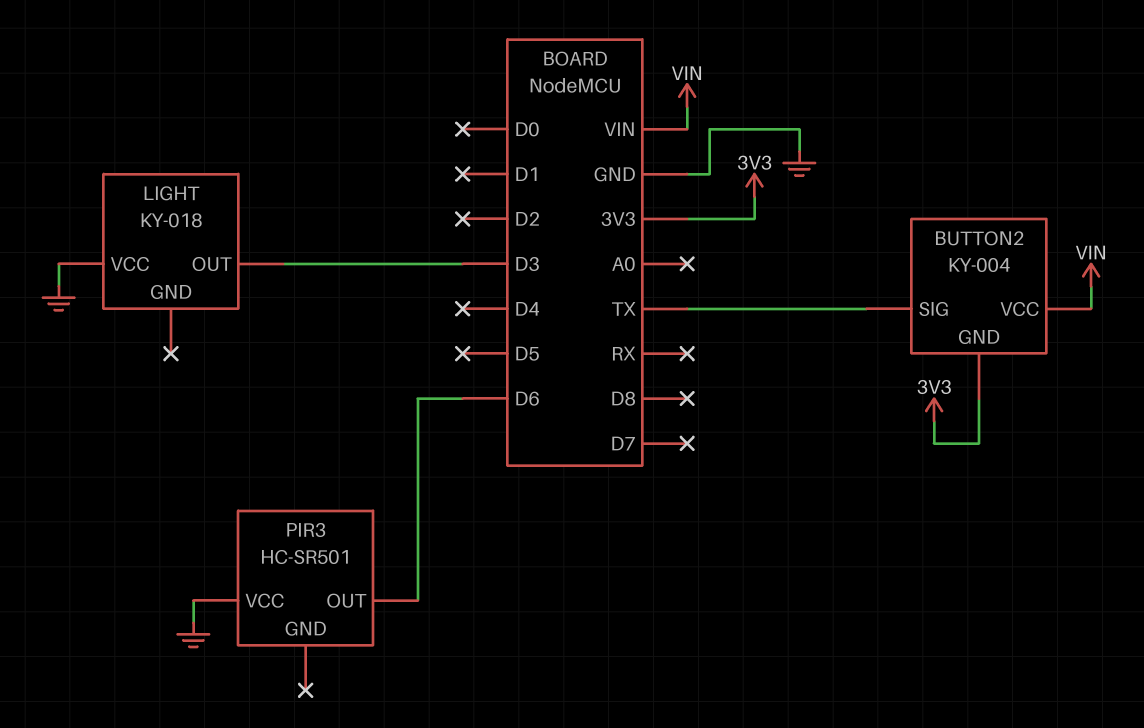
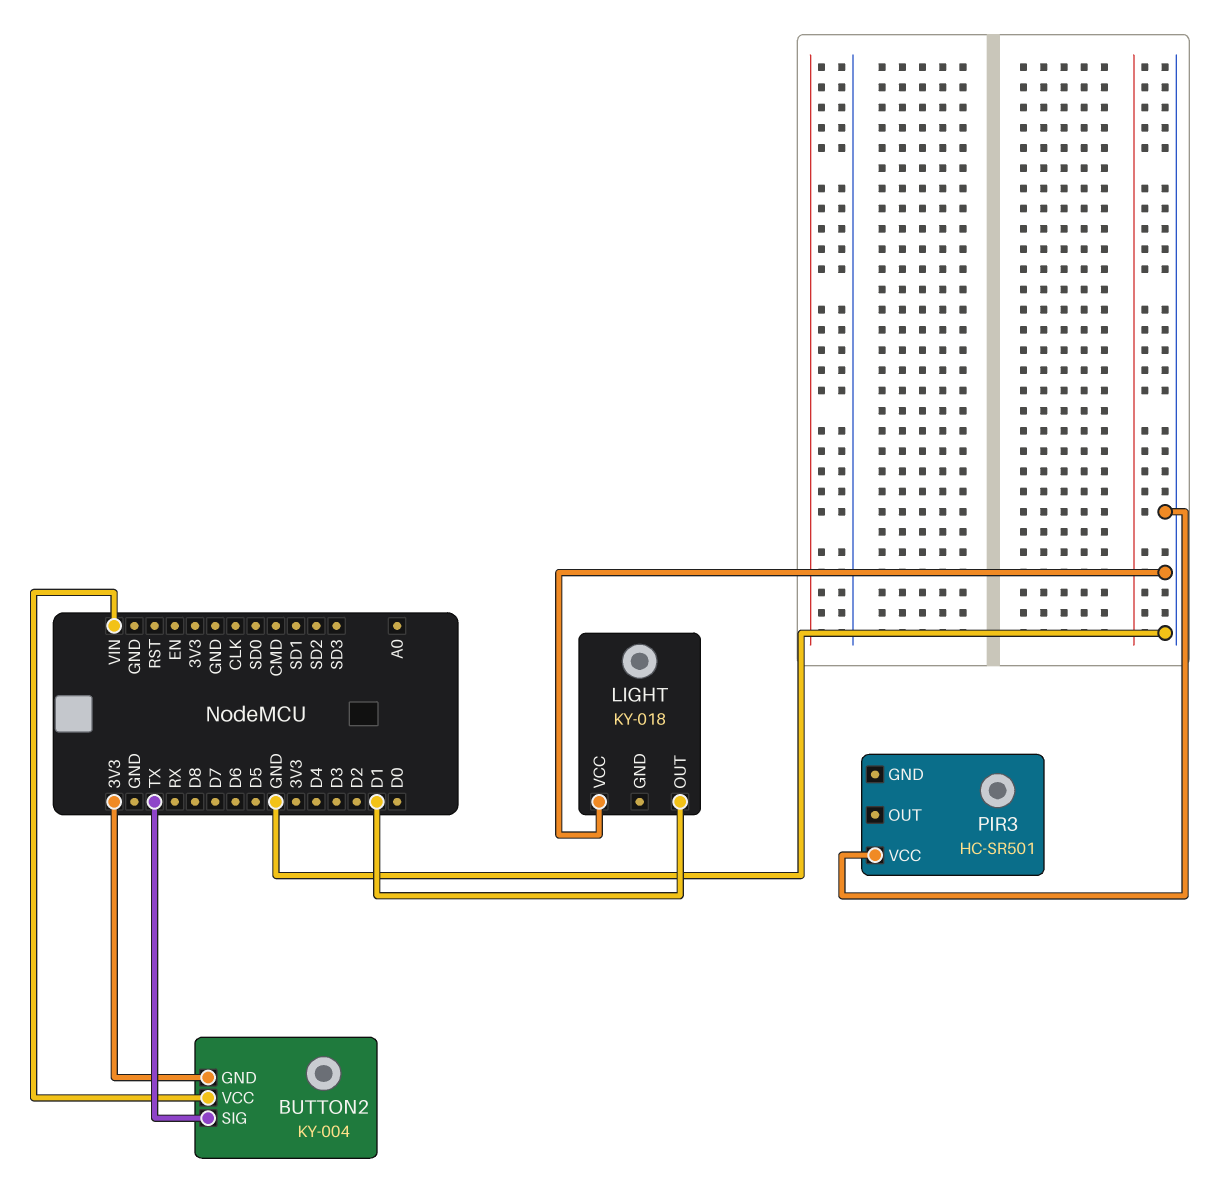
LIGHT pin OUT: D3 -> D1
PIR3 pin OUT: D6 -> none

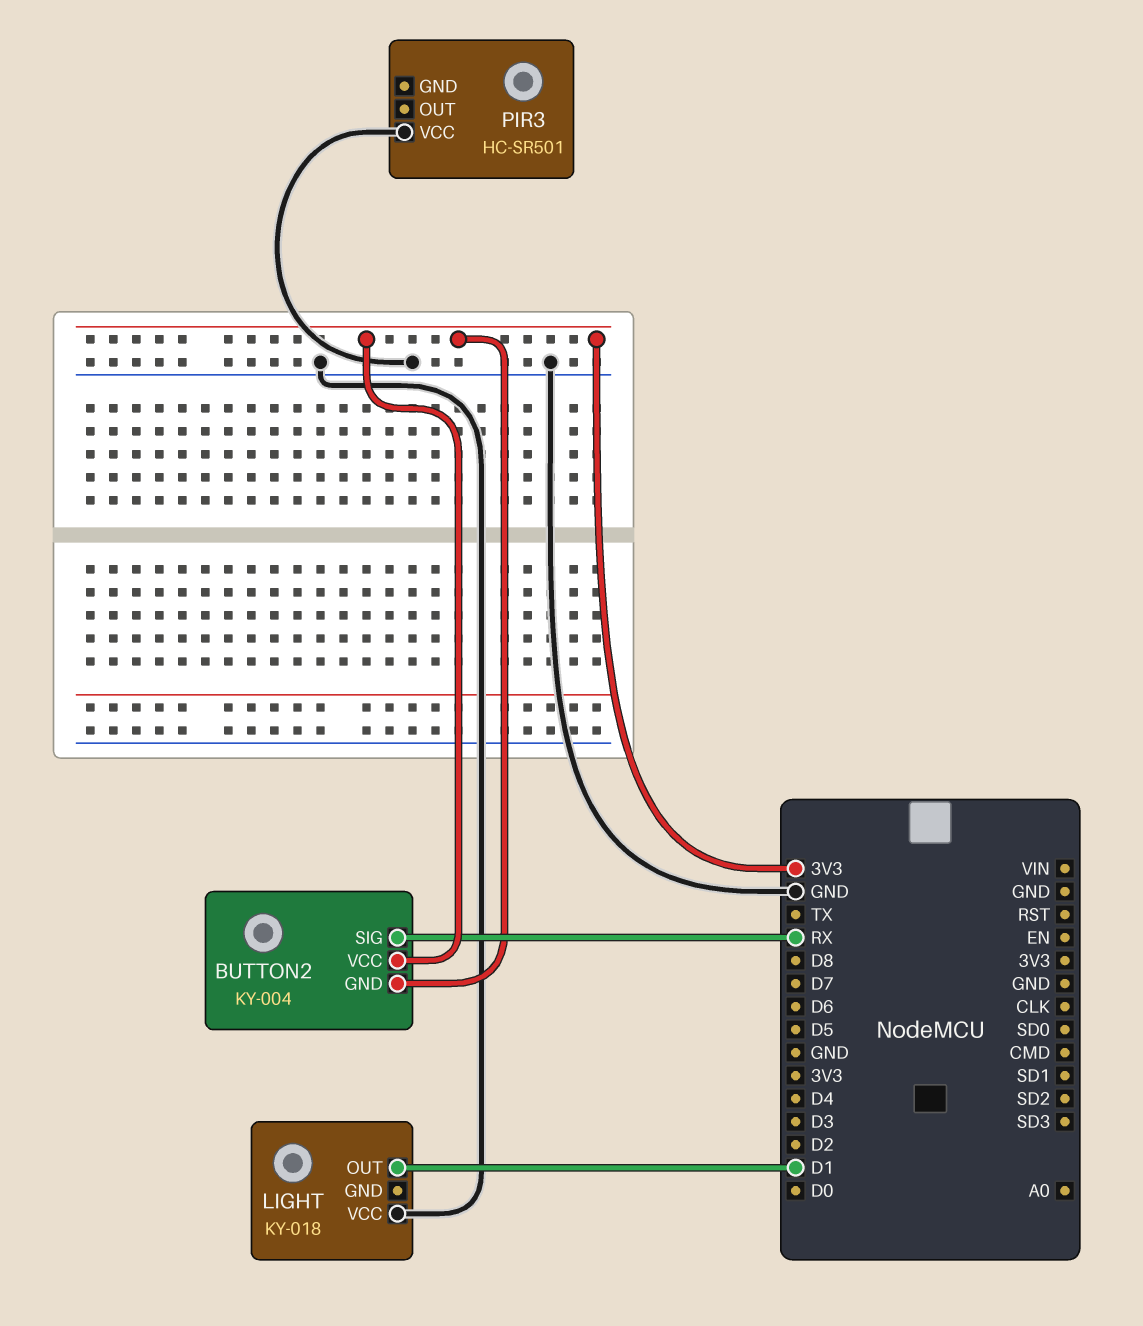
BUTTON2 pin SIG: TX -> RX
BUTTON2 pin VCC: VIN -> 3V3

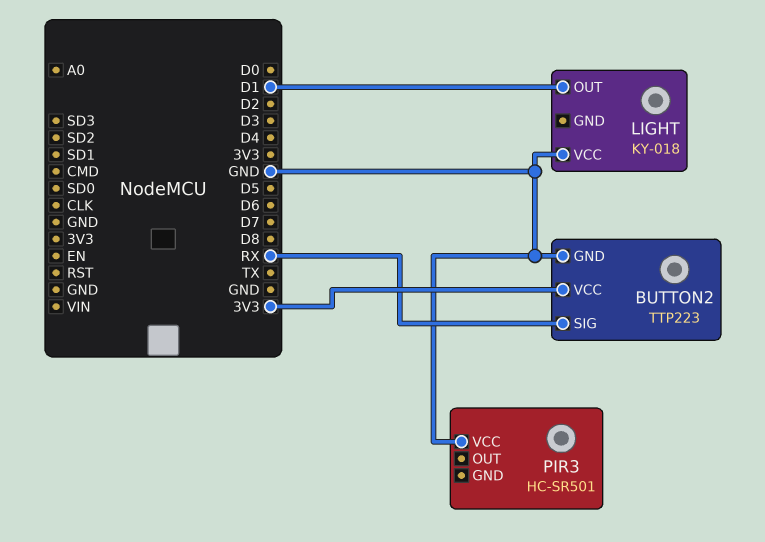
BUTTON2: KY-004 -> TTP223
BUTTON2 pin GND: 3V3 -> GND

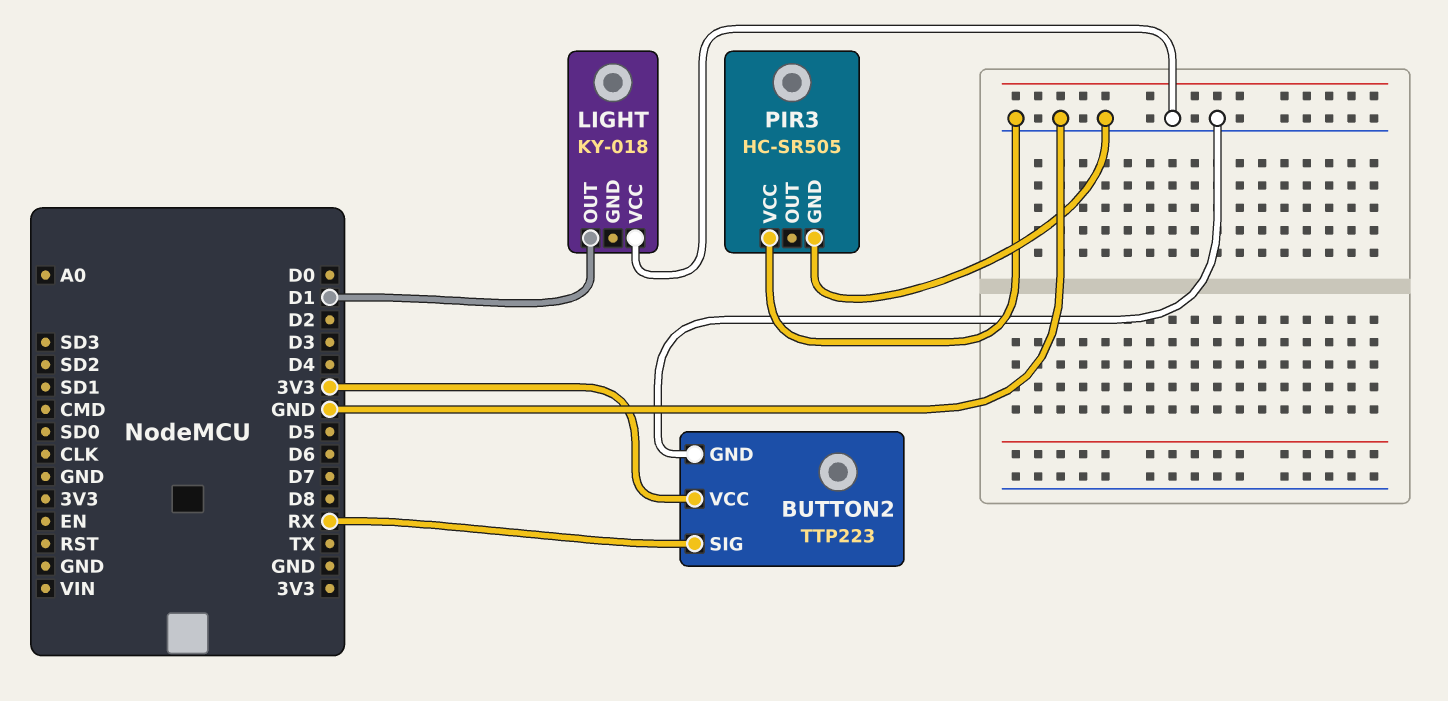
PIR3: HC-SR501 -> HC-SR505
PIR3 pin GND: none -> GND

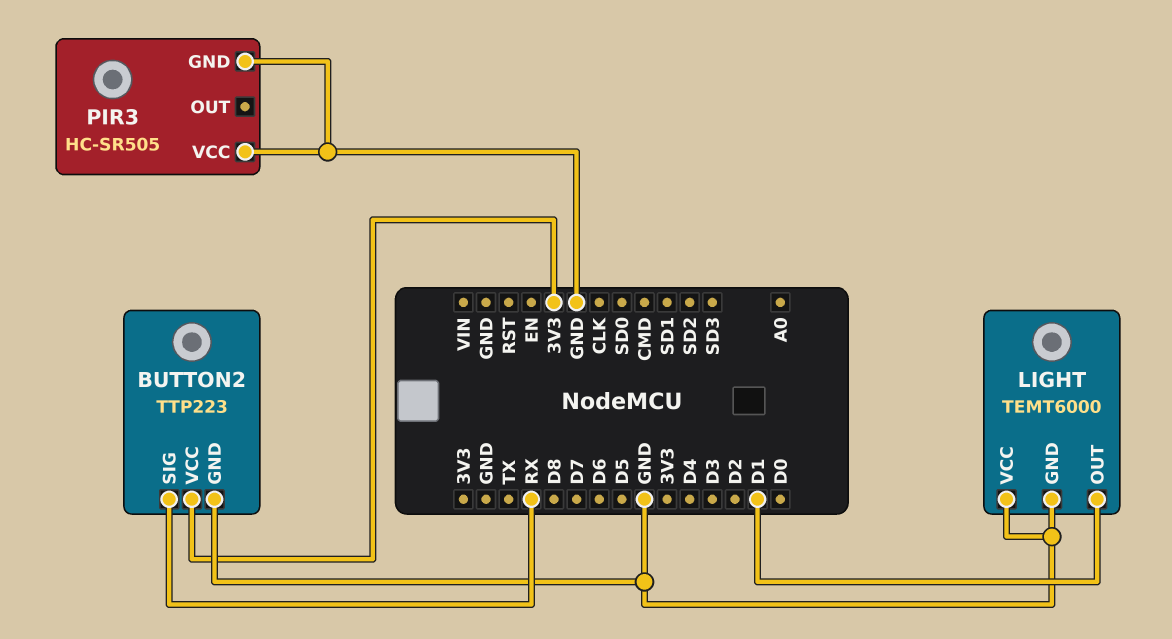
LIGHT: KY-018 -> TEMT6000
LIGHT pin GND: none -> GND

